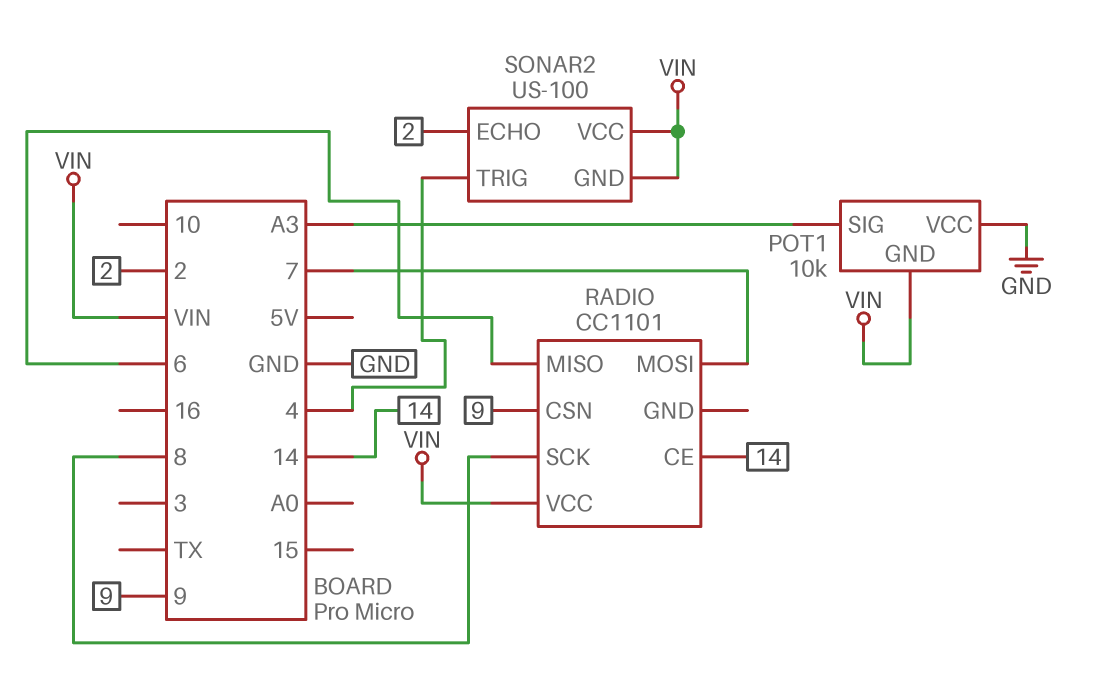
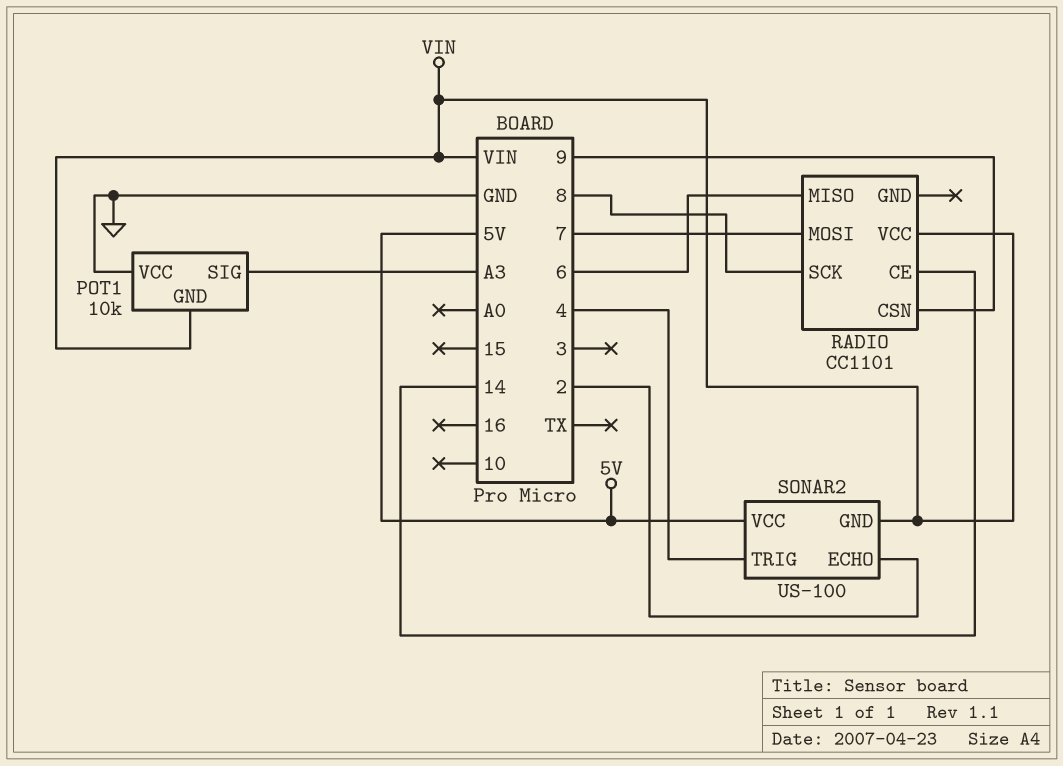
SONAR2 pin VCC: VIN -> 5V

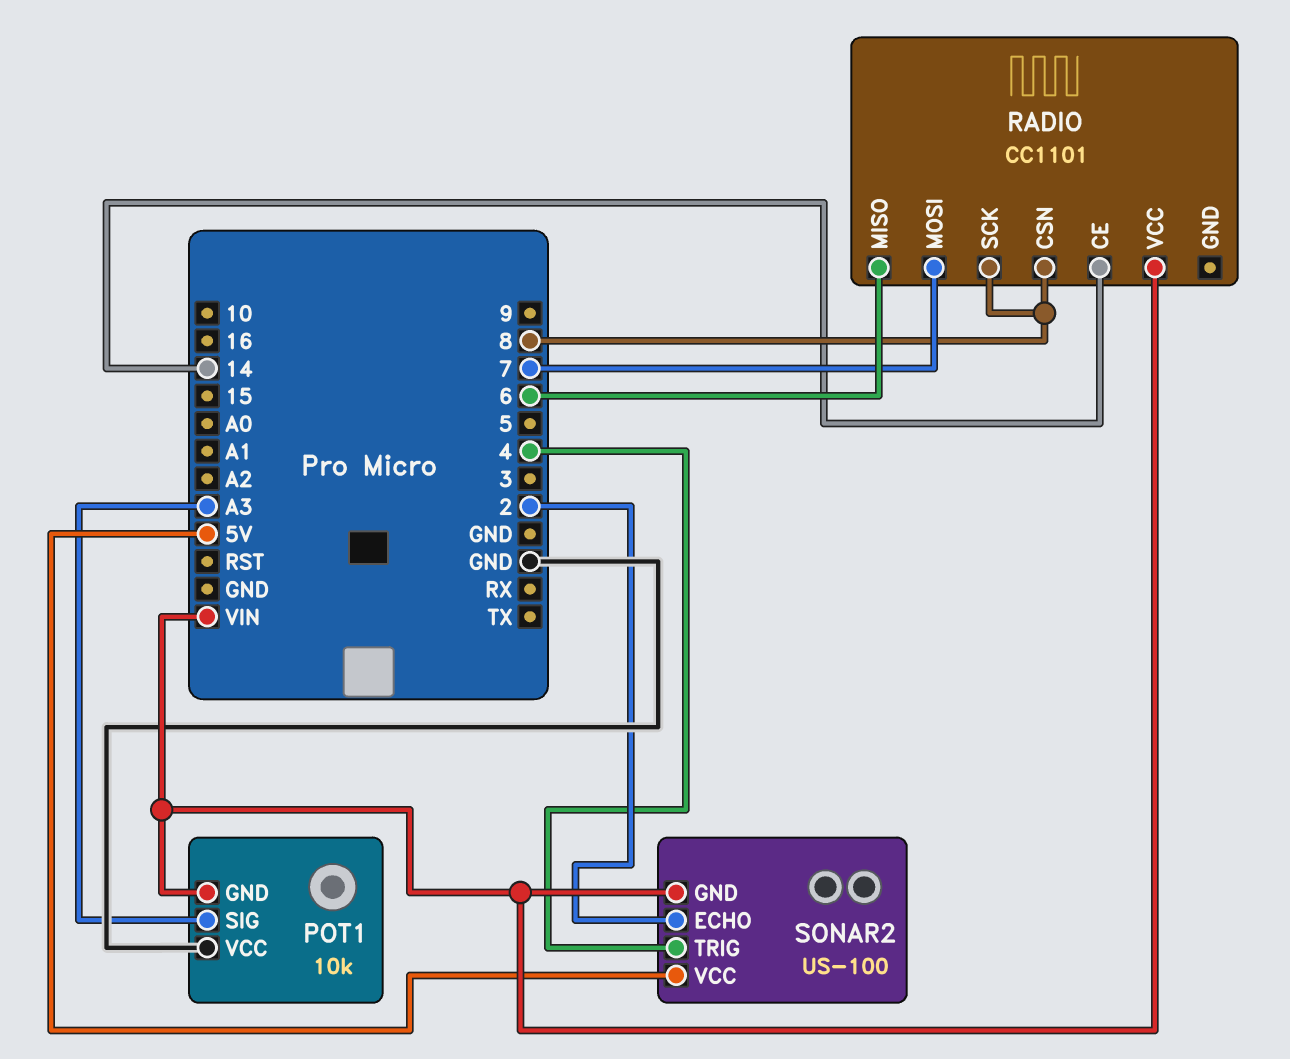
RADIO pin CSN: 9 -> 8

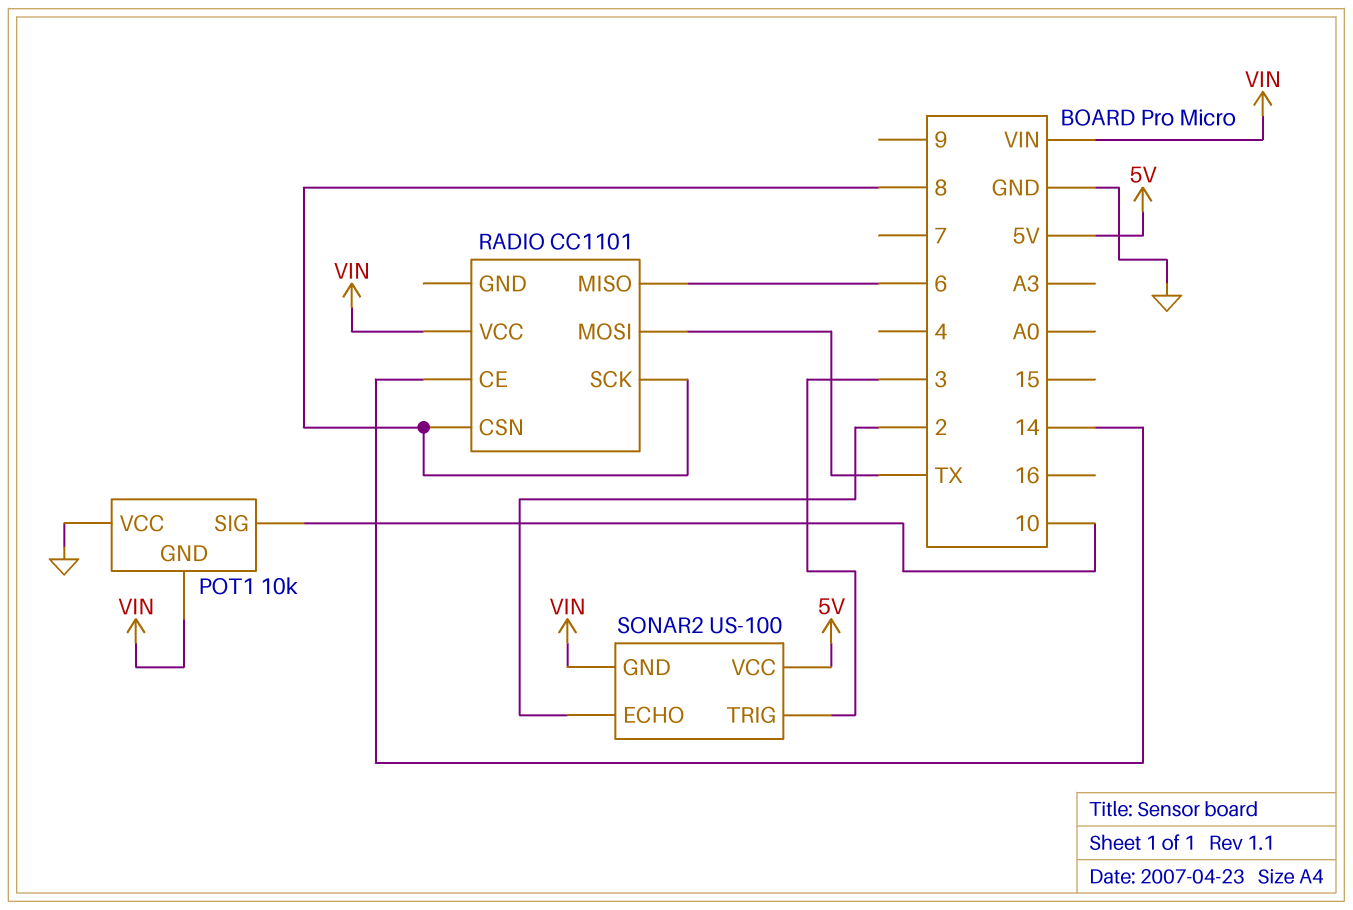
POT1 pin SIG: A3 -> 10
RADIO pin MOSI: 7 -> TX
SONAR2 pin TRIG: 4 -> 3

